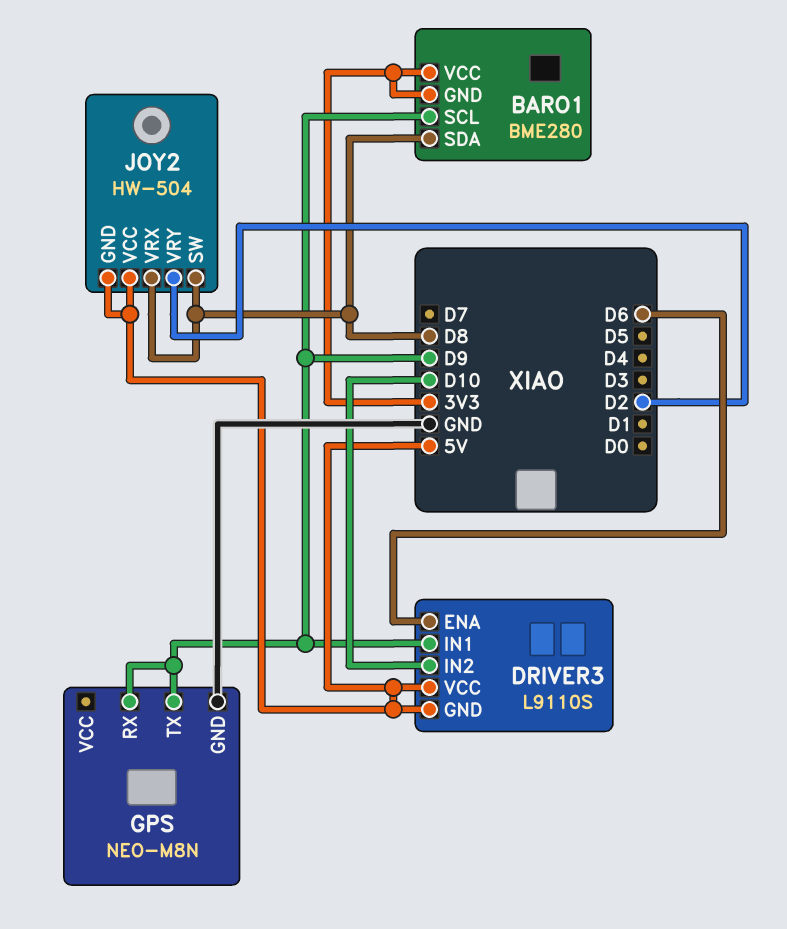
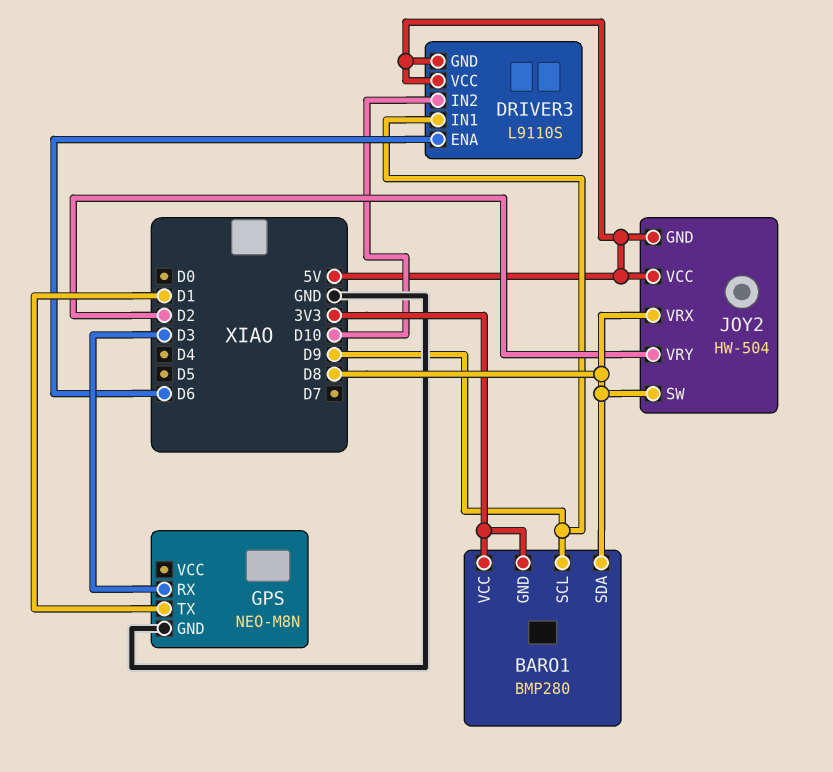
BARO1: BME280 -> BMP280
GPS pin RX: D9 -> D3
GPS pin TX: D9 -> D1

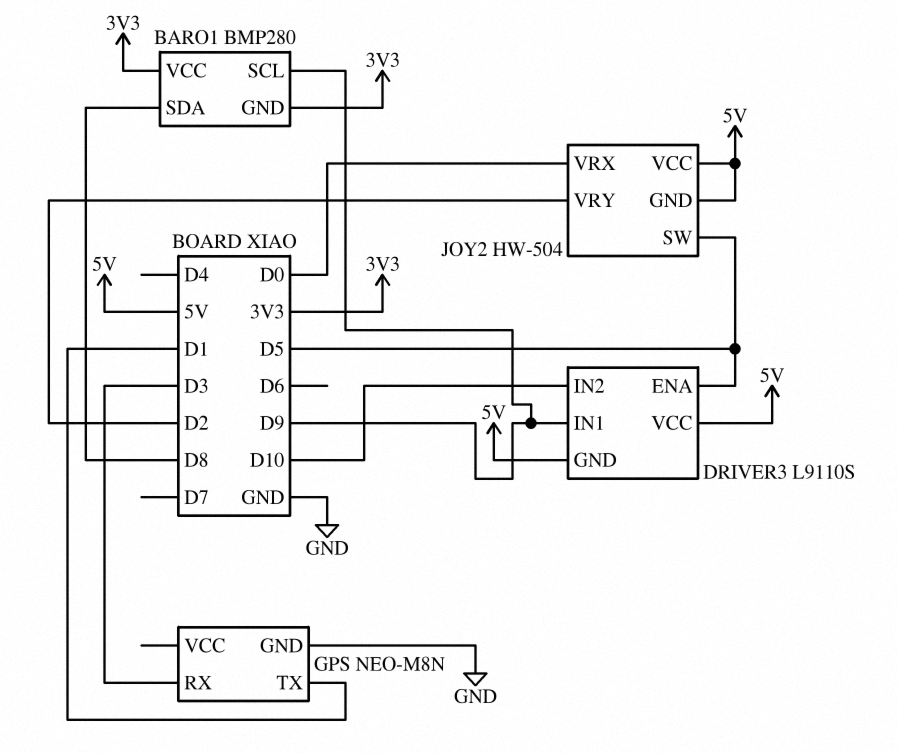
DRIVER3 pin ENA: D6 -> D5
JOY2 pin SW: D8 -> D5
JOY2 pin VRX: D8 -> D0

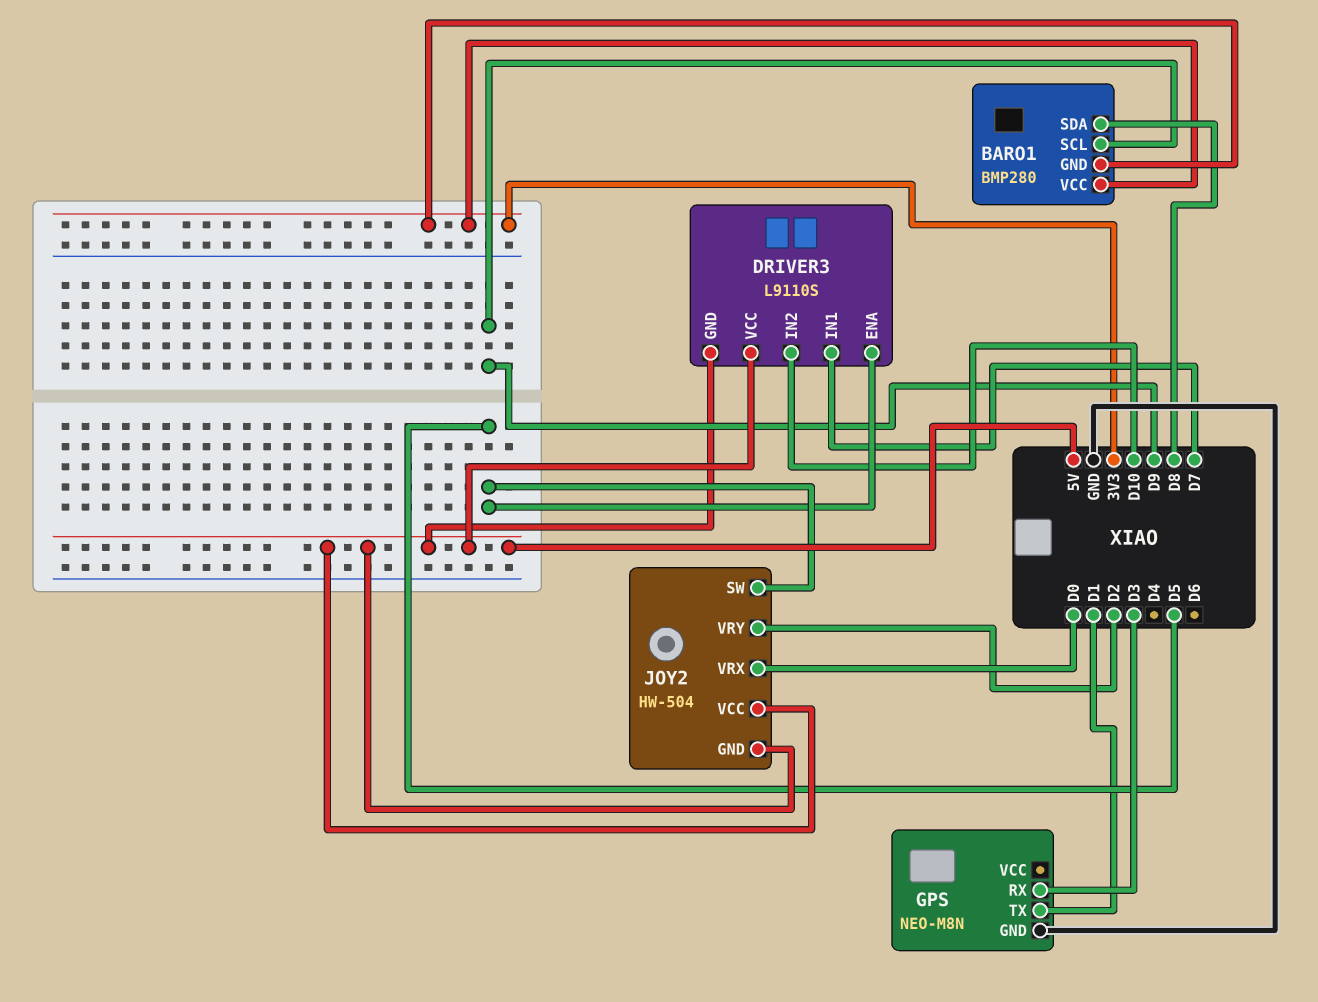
DRIVER3 pin IN1: D9 -> D7

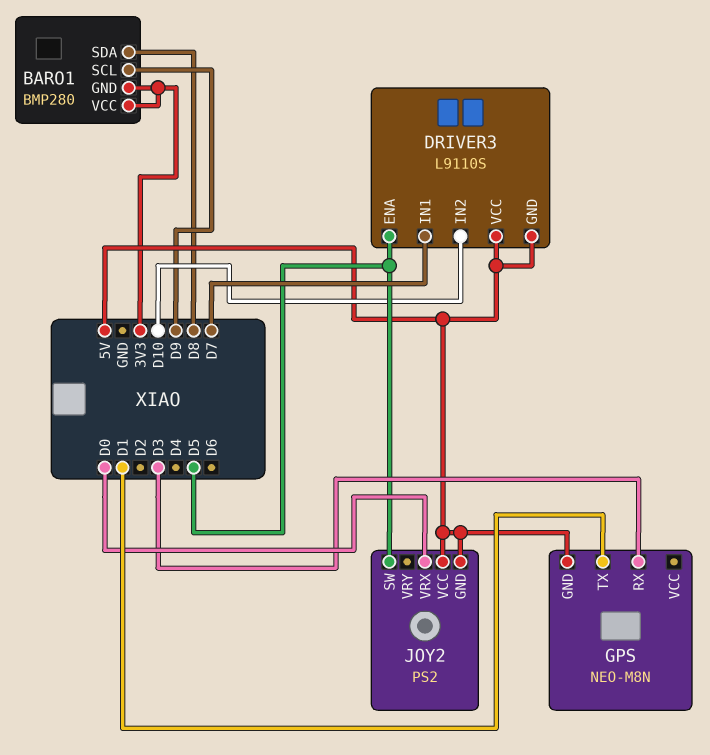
GPS pin GND: GND -> 5V
JOY2: HW-504 -> PS2
JOY2 pin VRY: D2 -> none

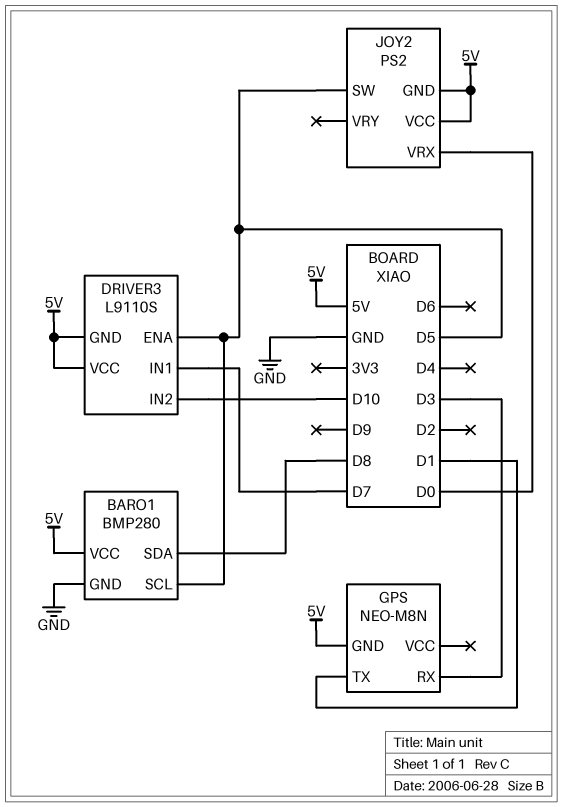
BARO1 pin GND: 3V3 -> GND
BARO1 pin SCL: D9 -> D5
BARO1 pin VCC: 3V3 -> 5V

